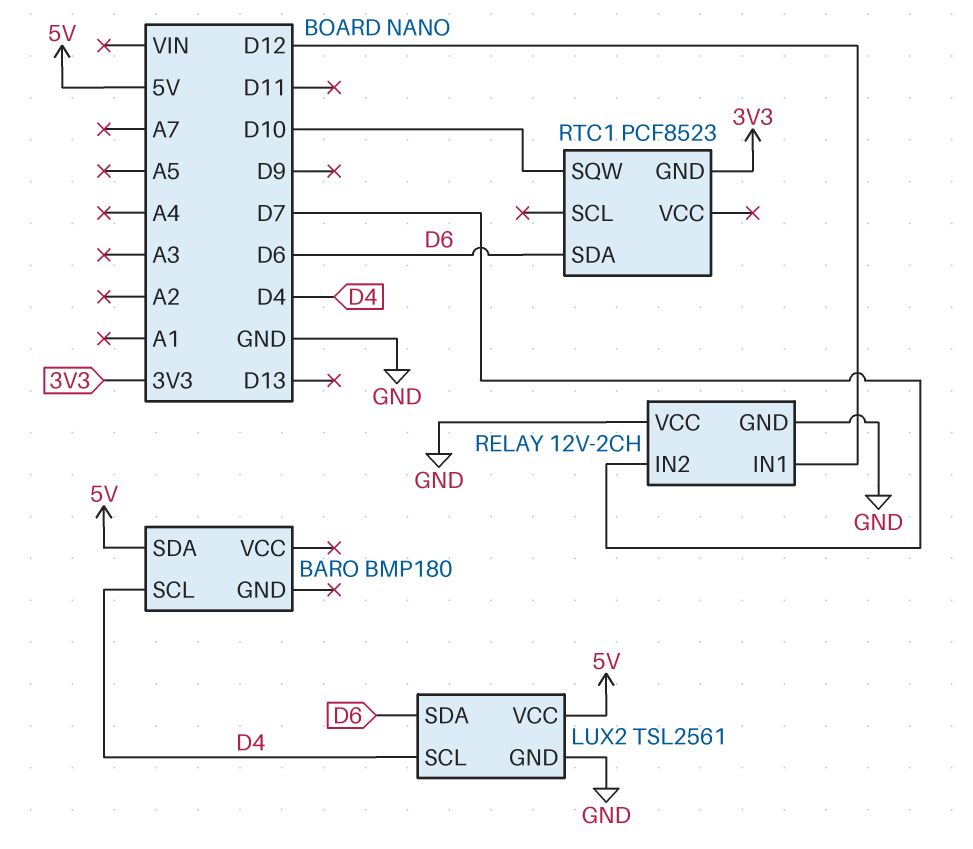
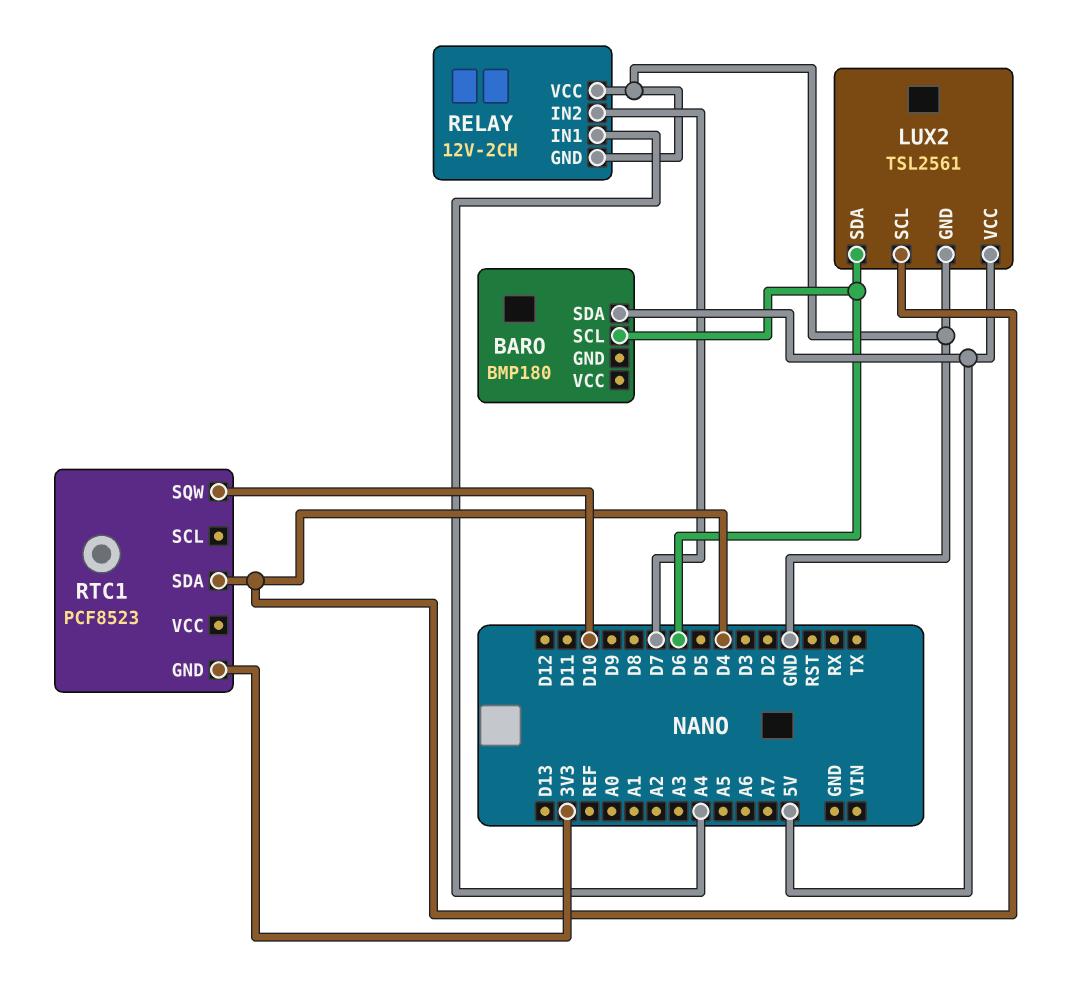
BARO pin SCL: D4 -> D6
RELAY pin IN1: D12 -> A4
RTC1 pin SDA: D6 -> D4

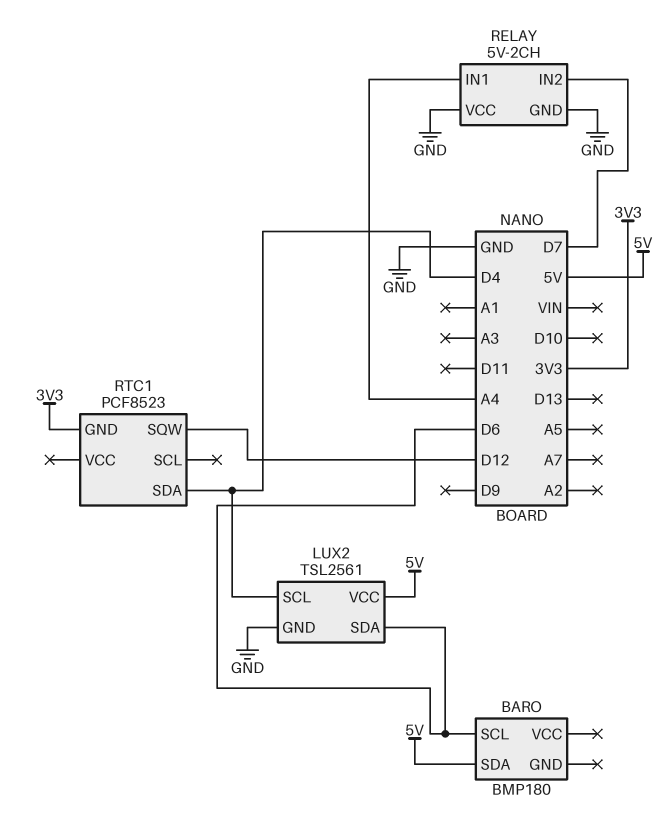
RELAY: 12V-2CH -> 5V-2CH
RTC1 pin SQW: D10 -> D12

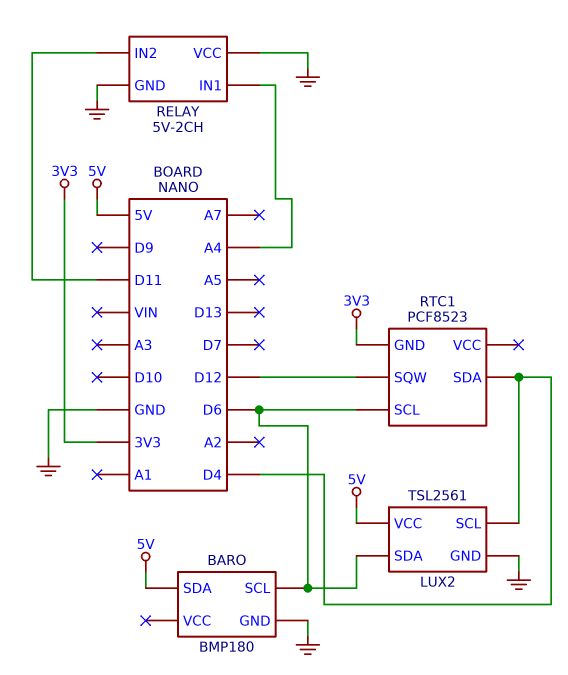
BARO pin GND: none -> GND
RELAY pin IN2: D7 -> D11
RTC1 pin SCL: none -> D6

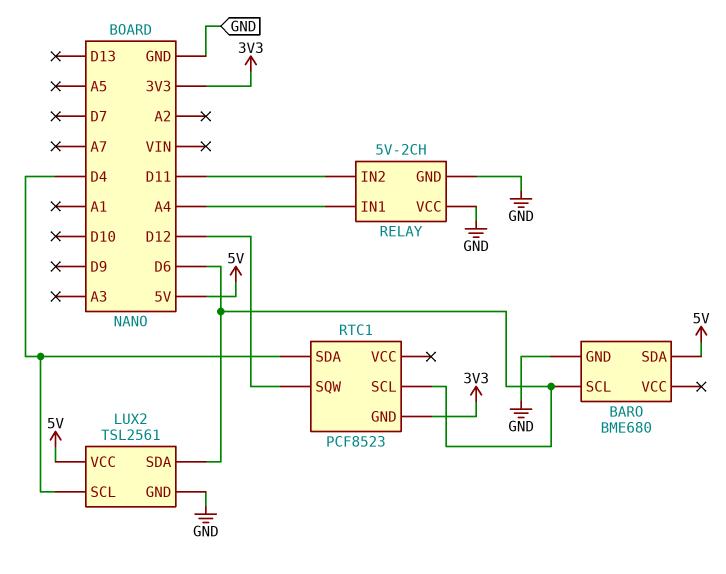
BARO: BMP180 -> BME680

